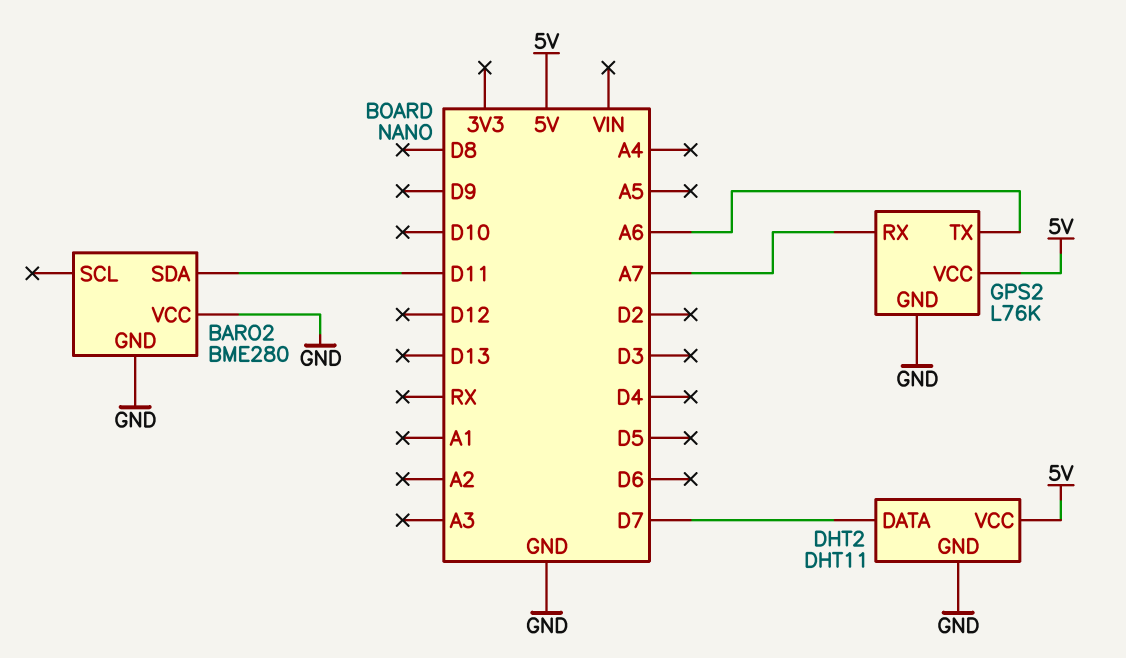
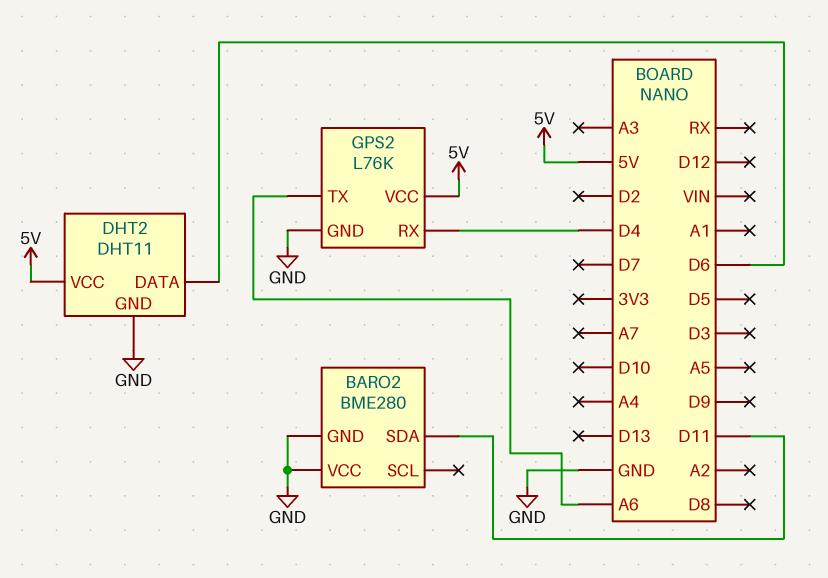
DHT2 pin DATA: D7 -> D6
GPS2 pin RX: A7 -> D4

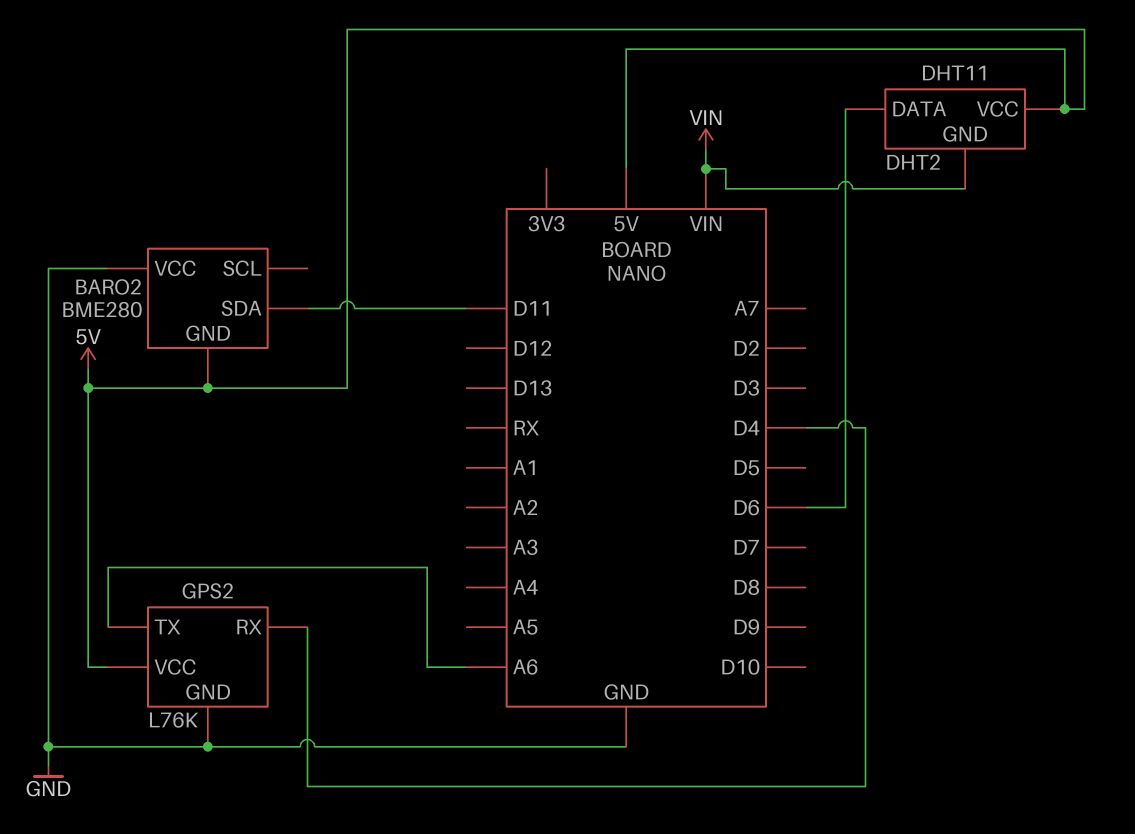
BARO2 pin GND: GND -> 5V
DHT2 pin GND: GND -> VIN

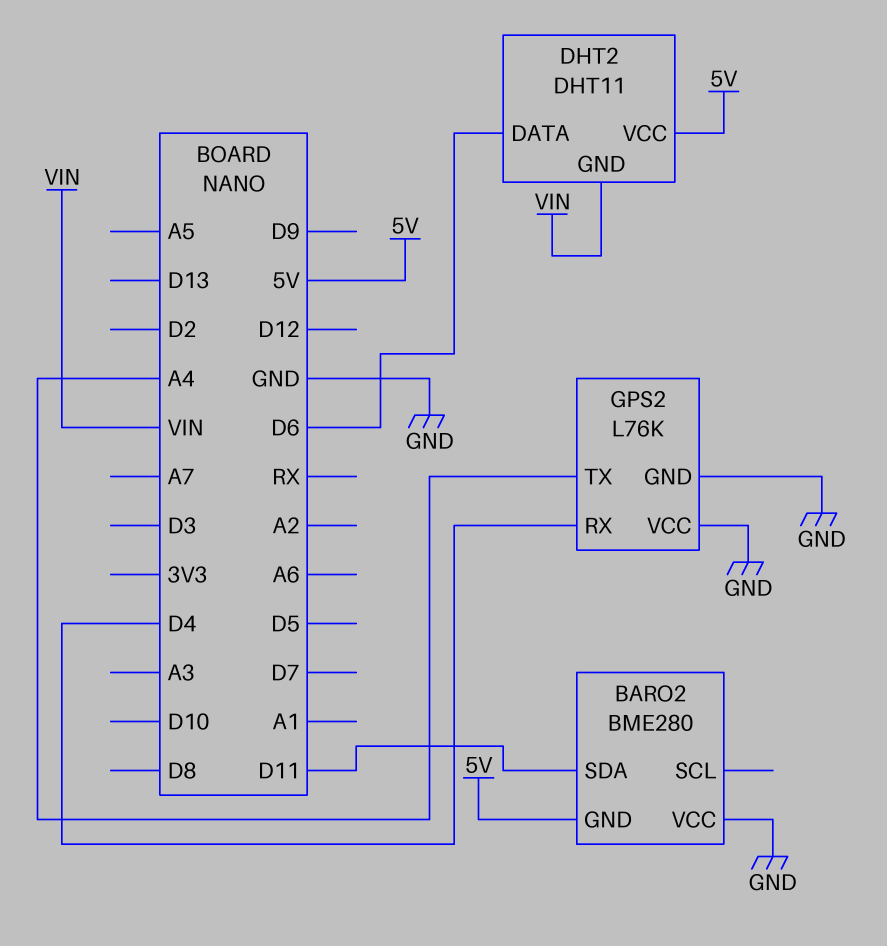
GPS2 pin TX: A6 -> A4
GPS2 pin VCC: 5V -> GND

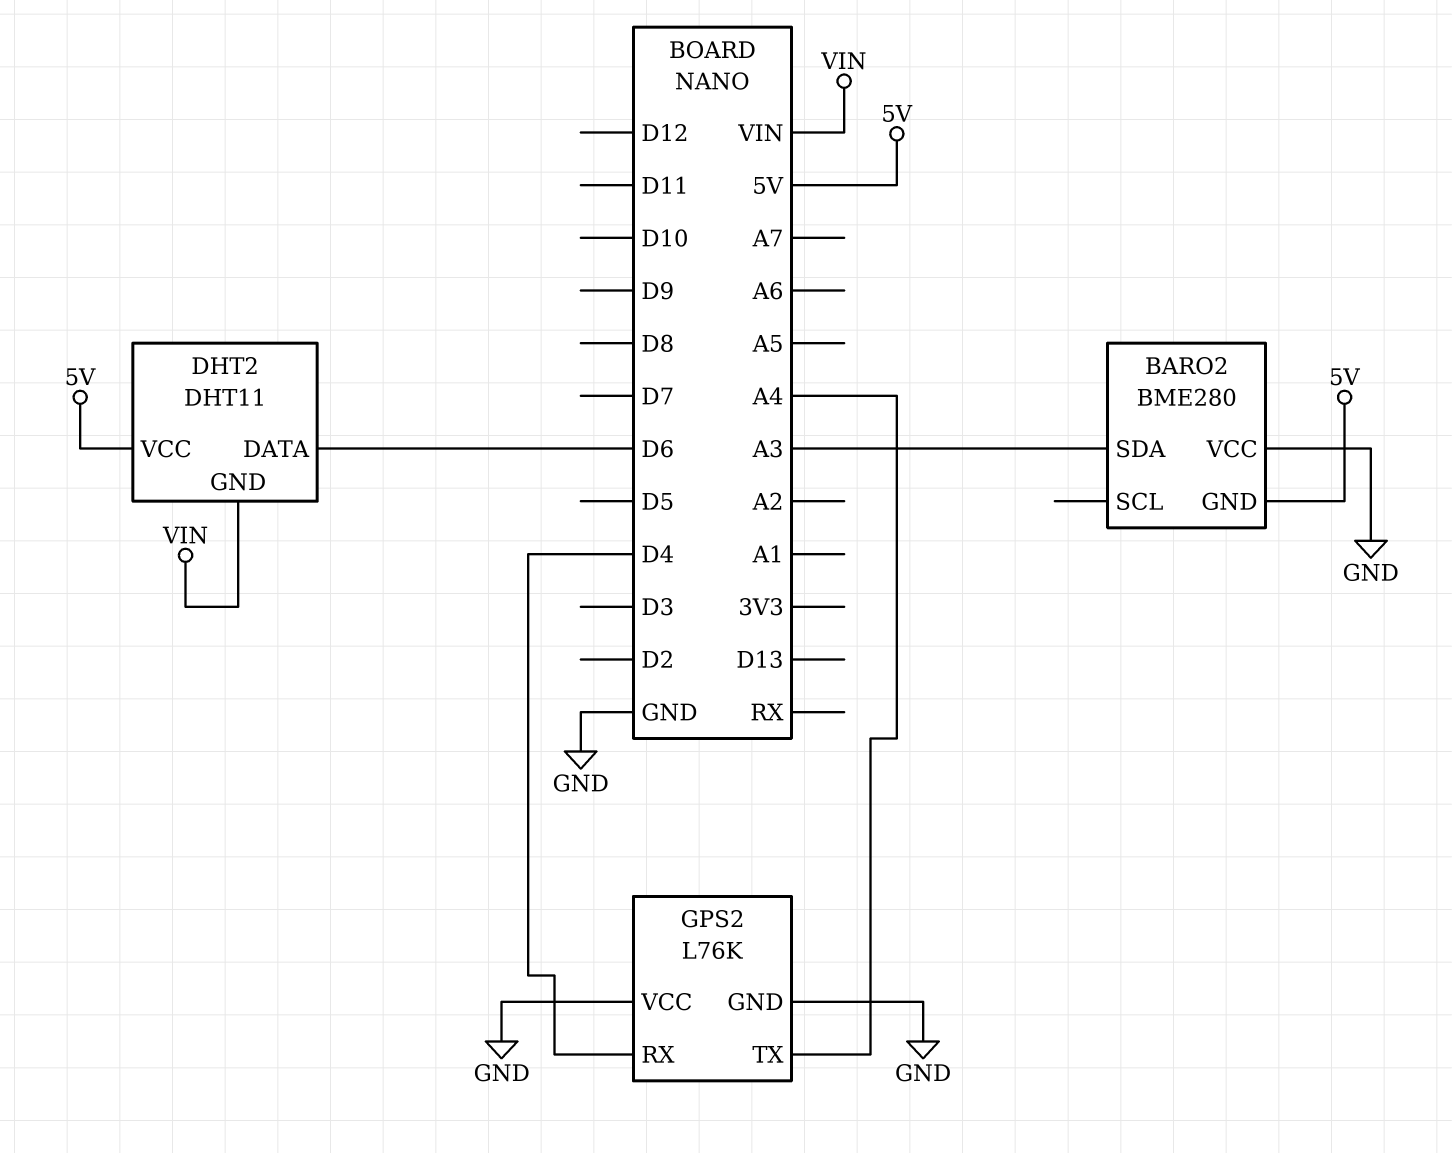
BARO2 pin SDA: D11 -> A3

